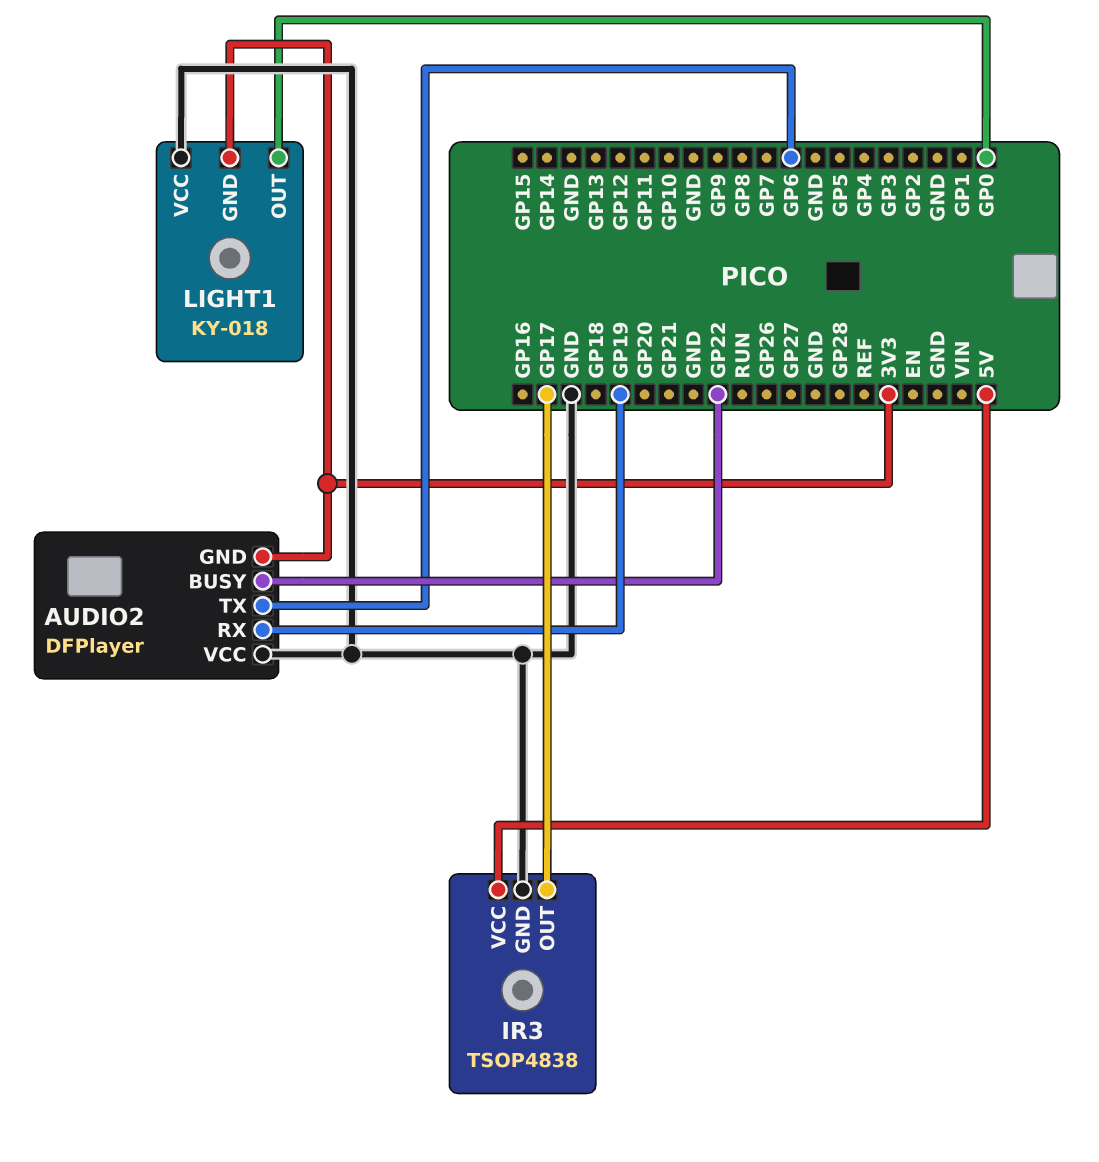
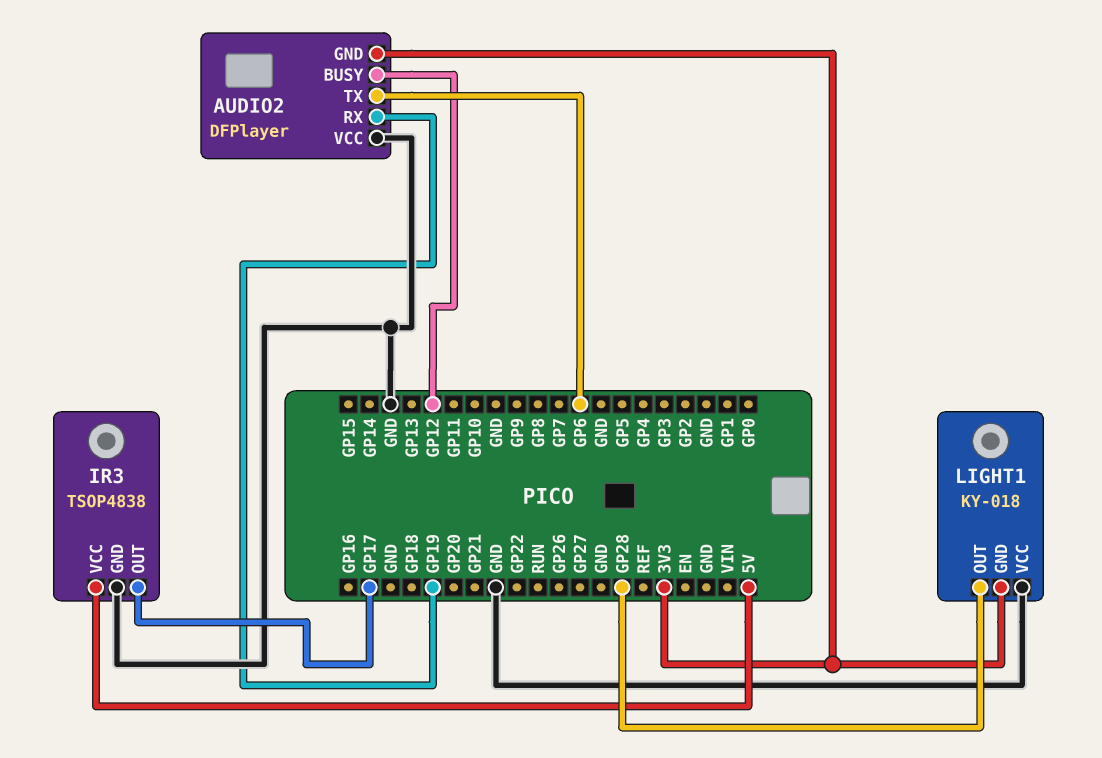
AUDIO2 pin BUSY: GP22 -> GP12
LIGHT1 pin OUT: GP0 -> GP28

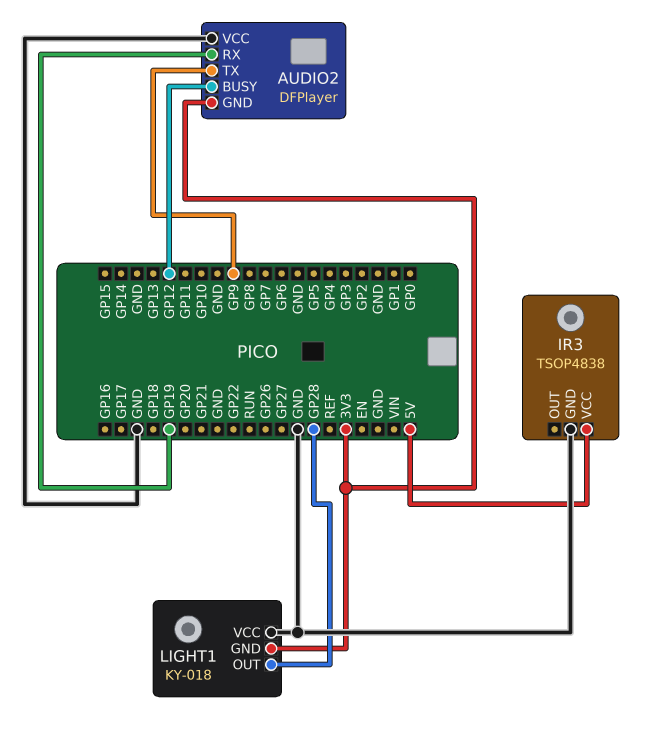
AUDIO2 pin TX: GP6 -> GP9
IR3 pin OUT: GP17 -> none

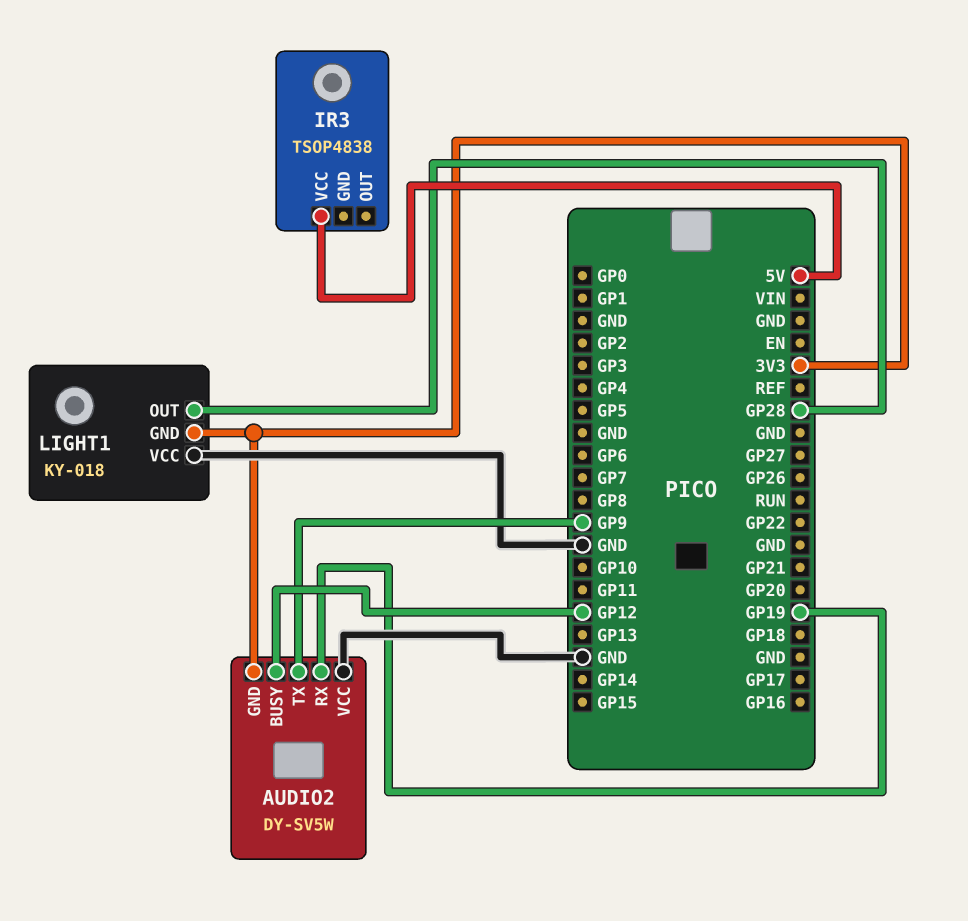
AUDIO2: DFPlayer -> DY-SV5W
IR3 pin GND: GND -> none

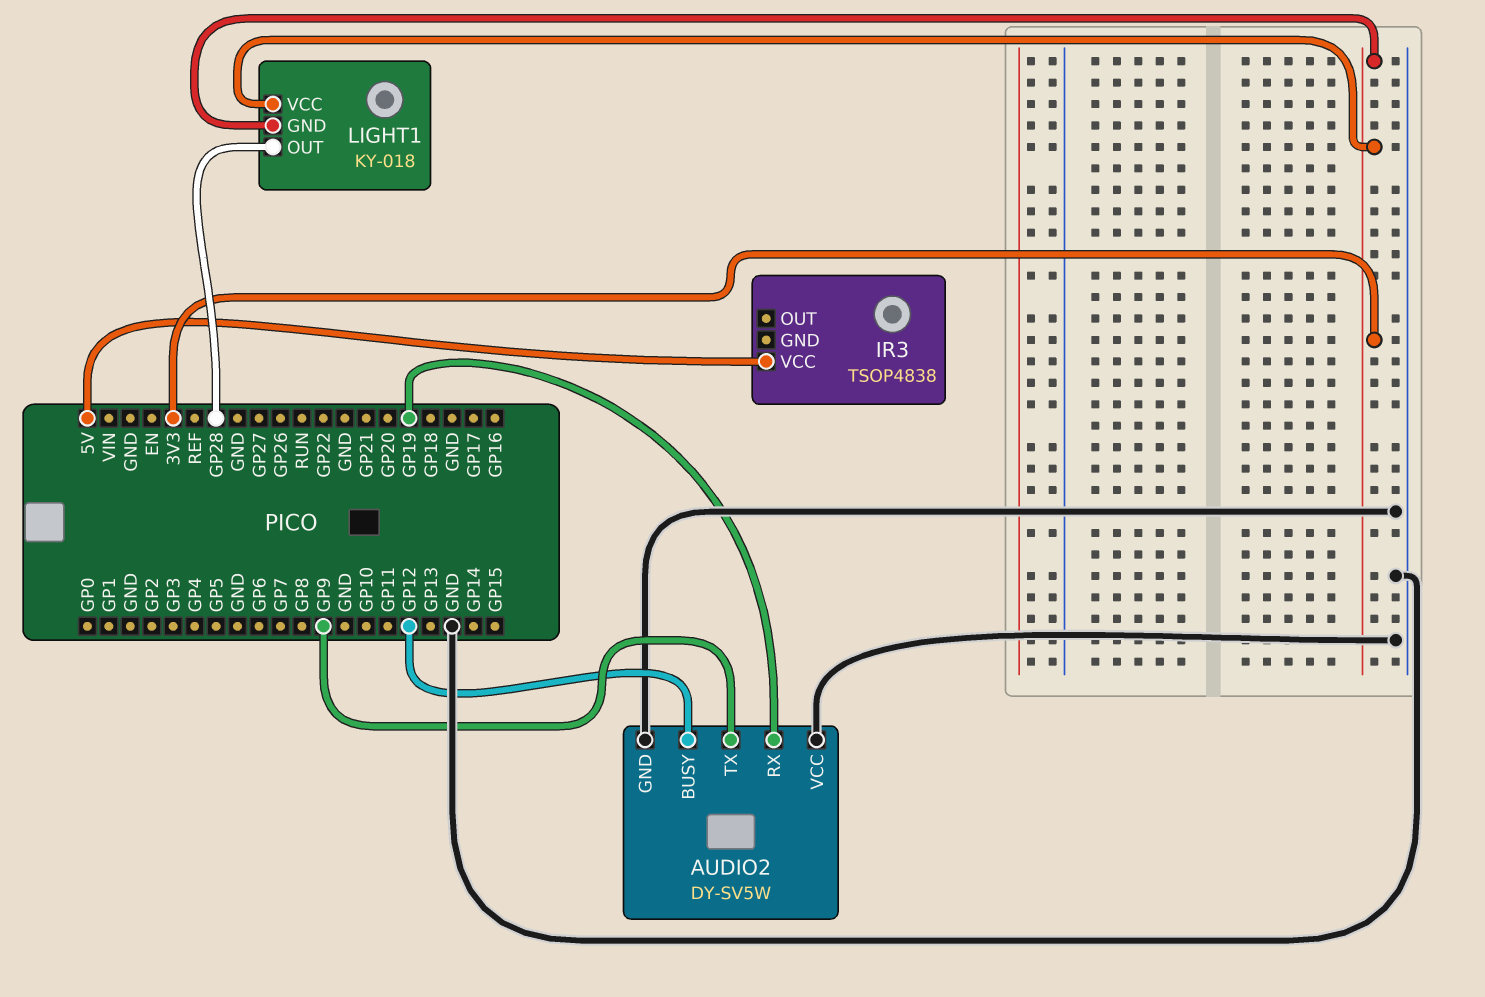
AUDIO2 pin GND: 3V3 -> GND
LIGHT1 pin VCC: GND -> 3V3

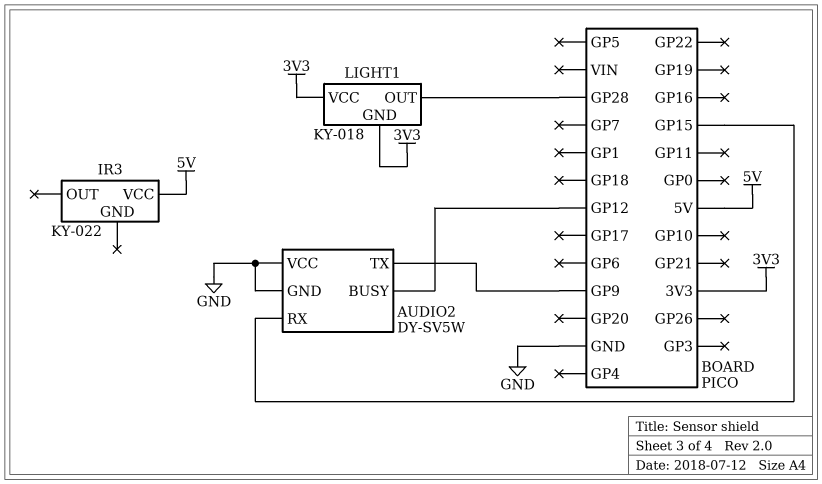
AUDIO2 pin RX: GP19 -> GP15
IR3: TSOP4838 -> KY-022

